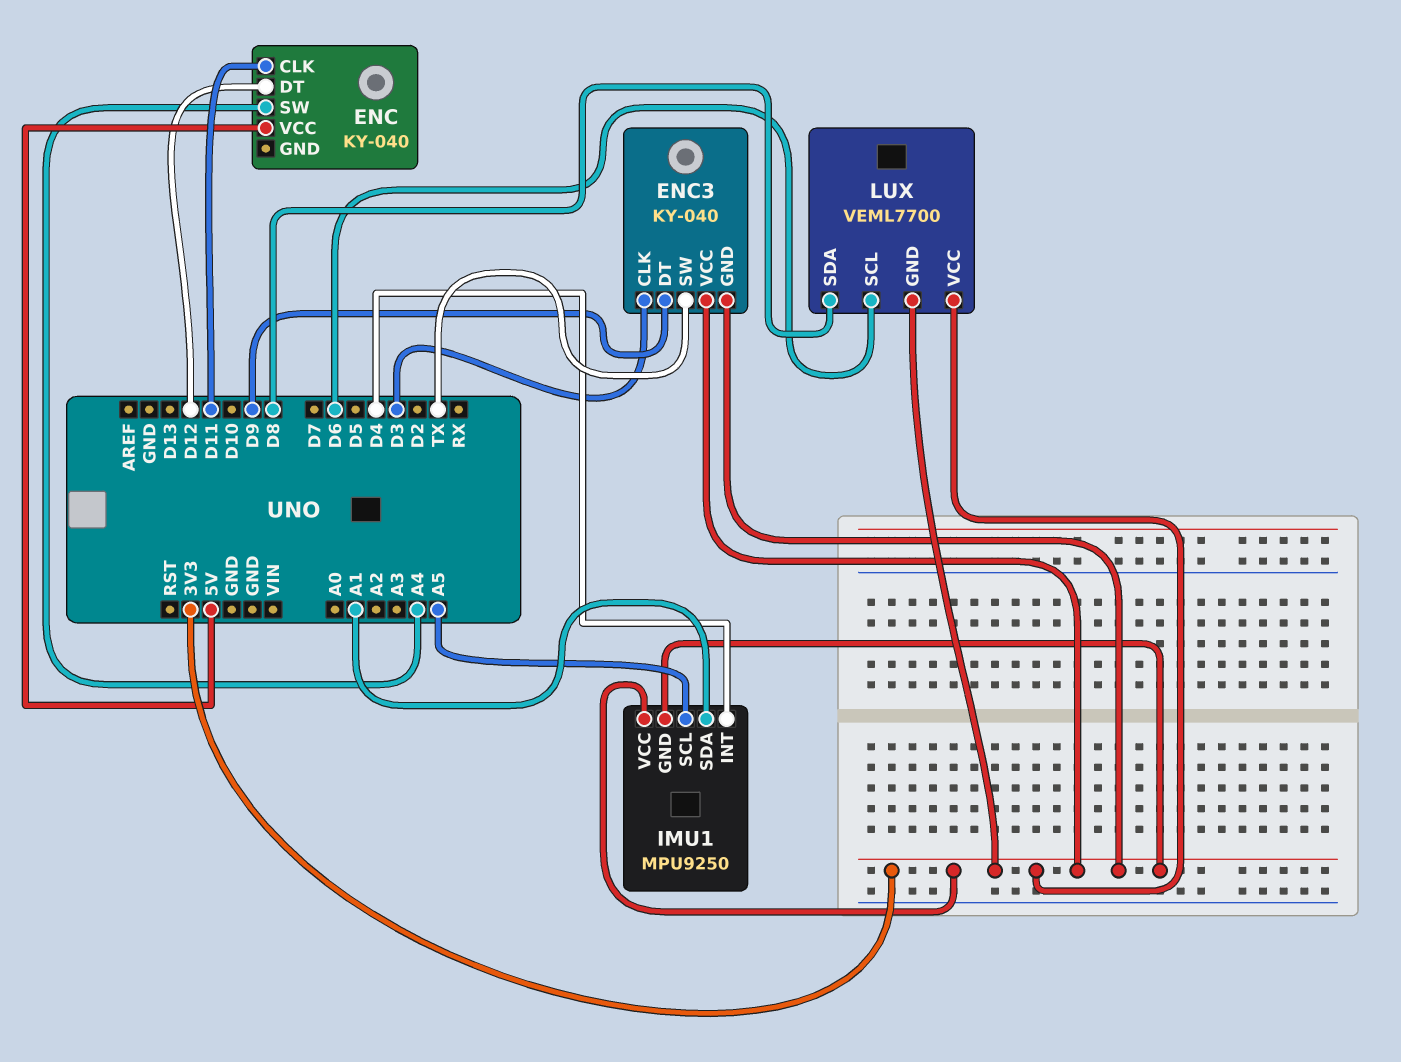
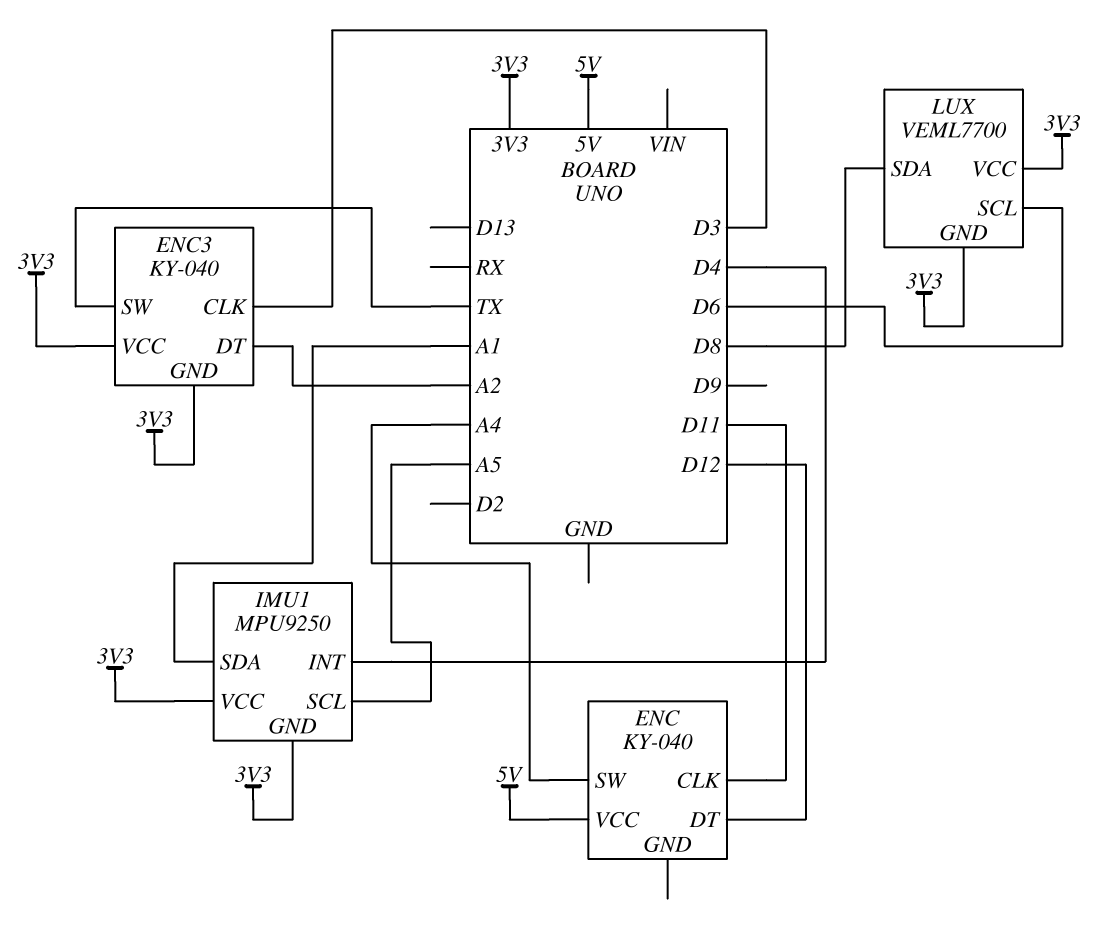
ENC3 pin DT: D9 -> A2

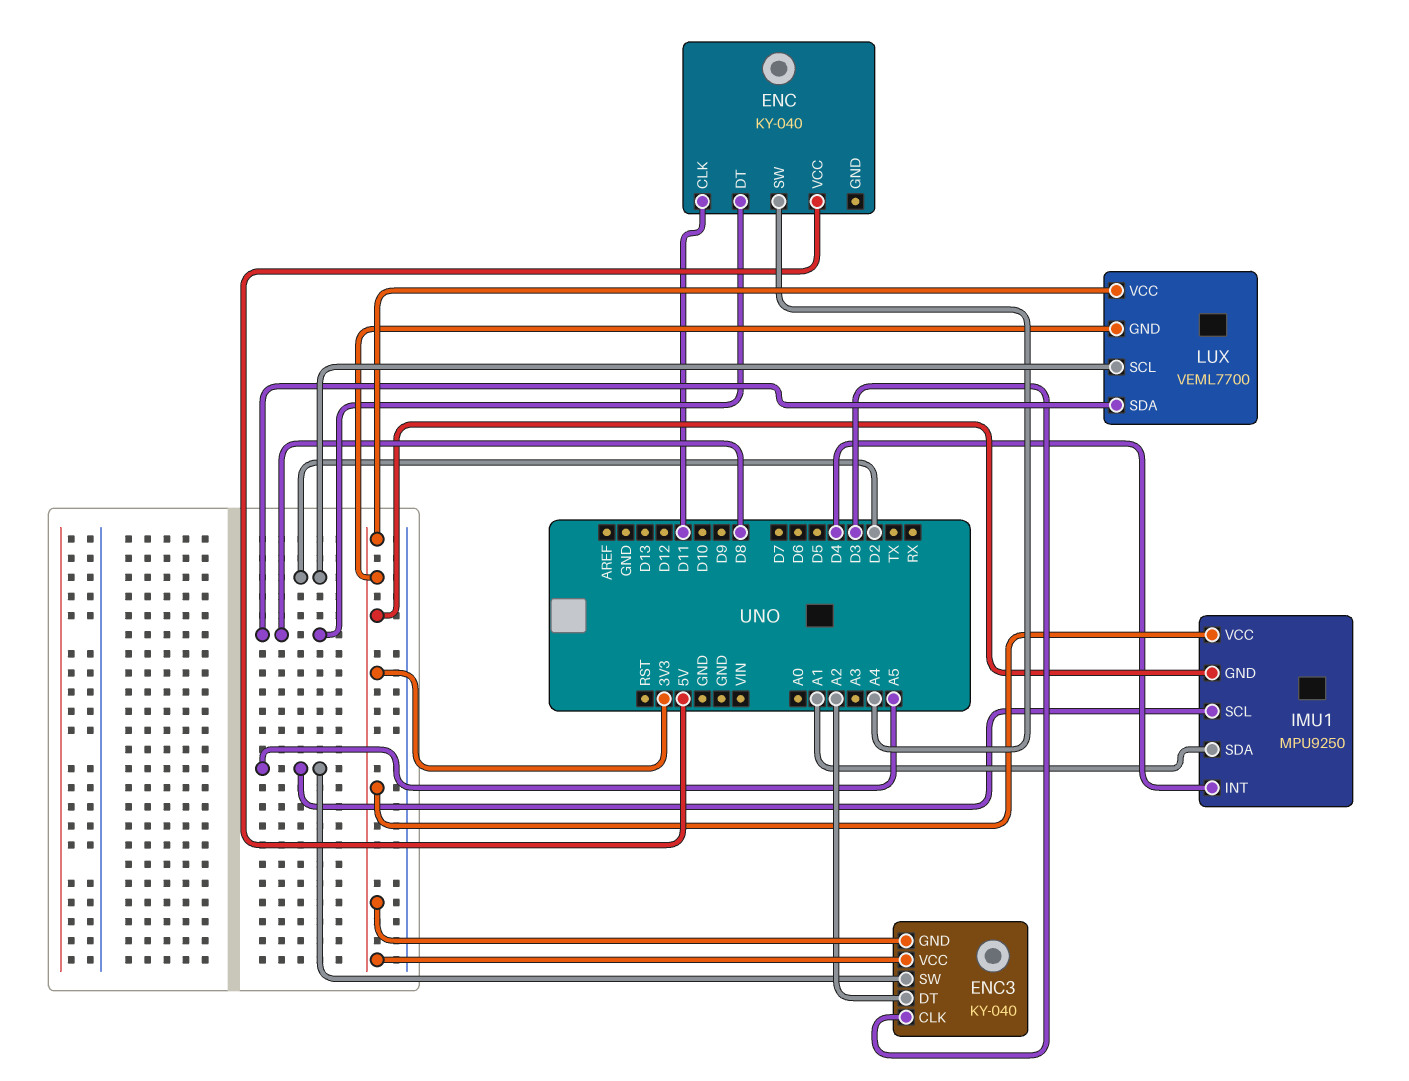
ENC pin DT: D12 -> D8
ENC3 pin SW: TX -> A5
LUX pin SCL: D6 -> D2

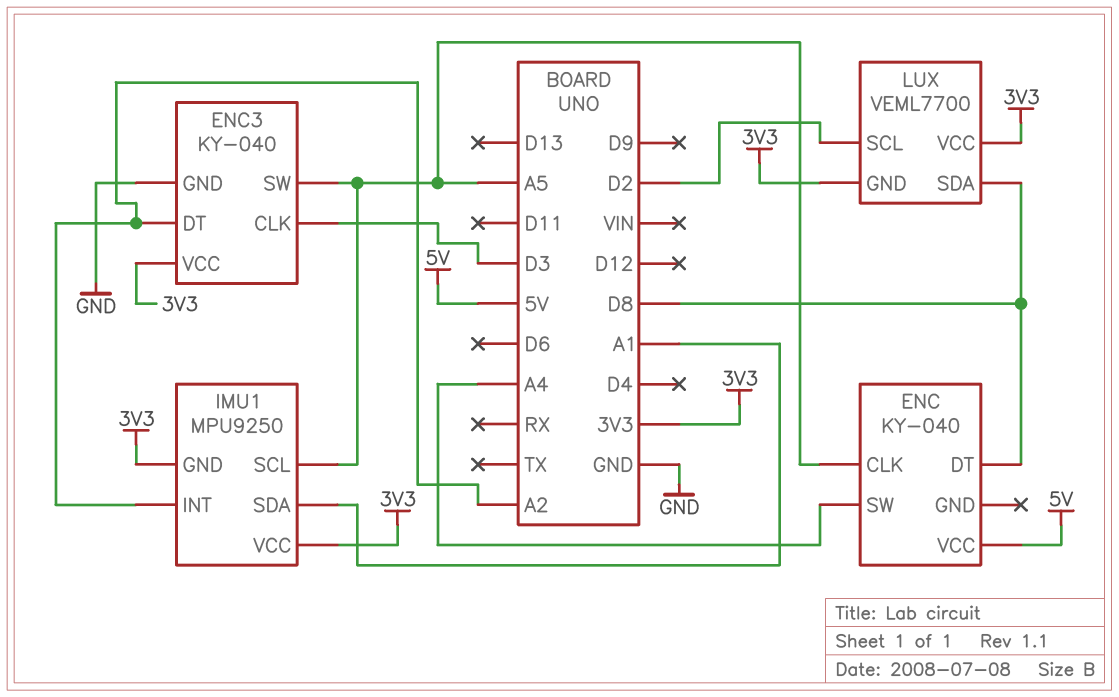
ENC pin CLK: D11 -> A5
ENC3 pin GND: 3V3 -> GND
IMU1 pin INT: D4 -> A2

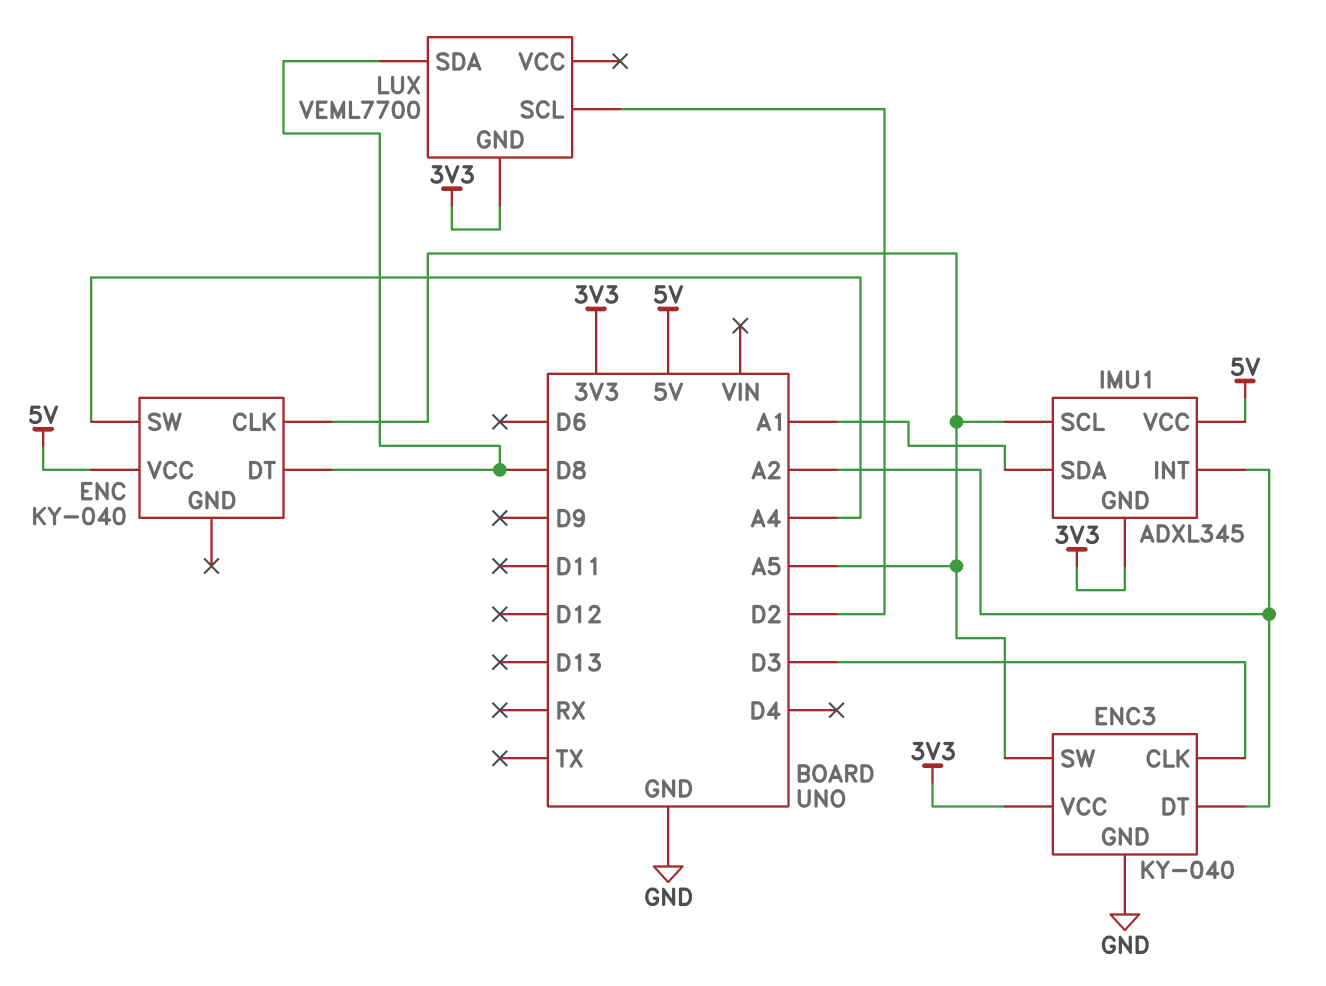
IMU1: MPU9250 -> ADXL345
IMU1 pin VCC: 3V3 -> 5V
LUX pin VCC: 3V3 -> none

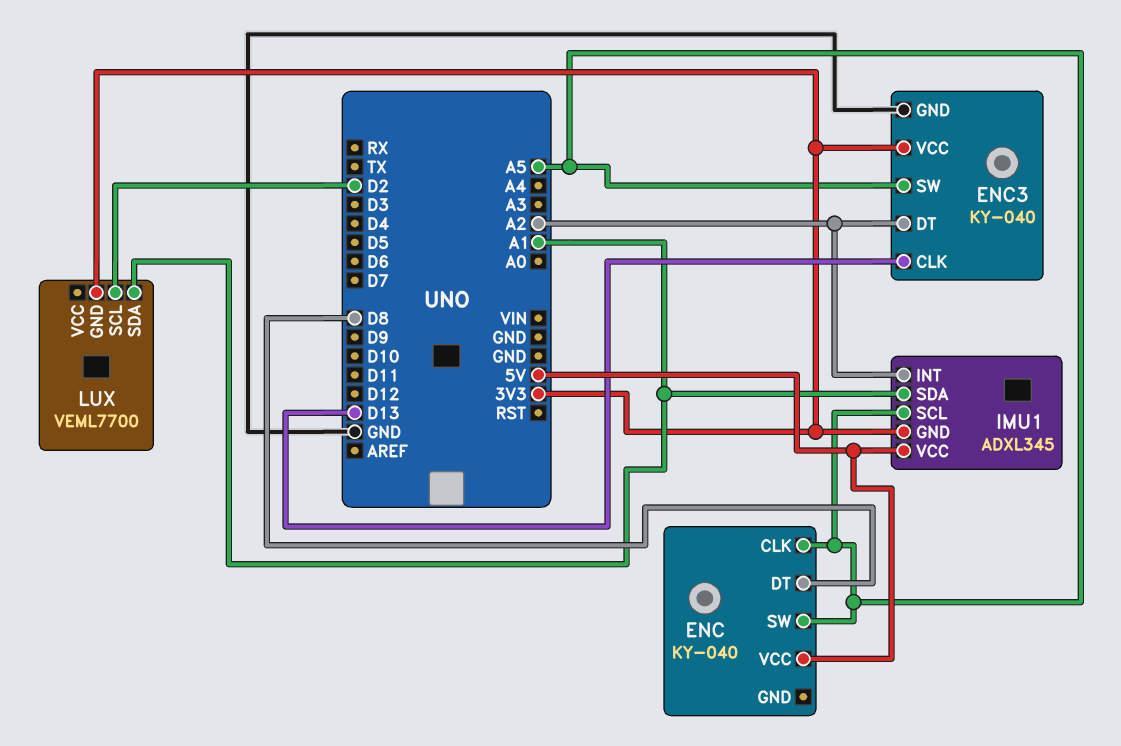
ENC pin SW: A4 -> A5
ENC3 pin CLK: D3 -> D13
LUX pin SDA: D8 -> A1

